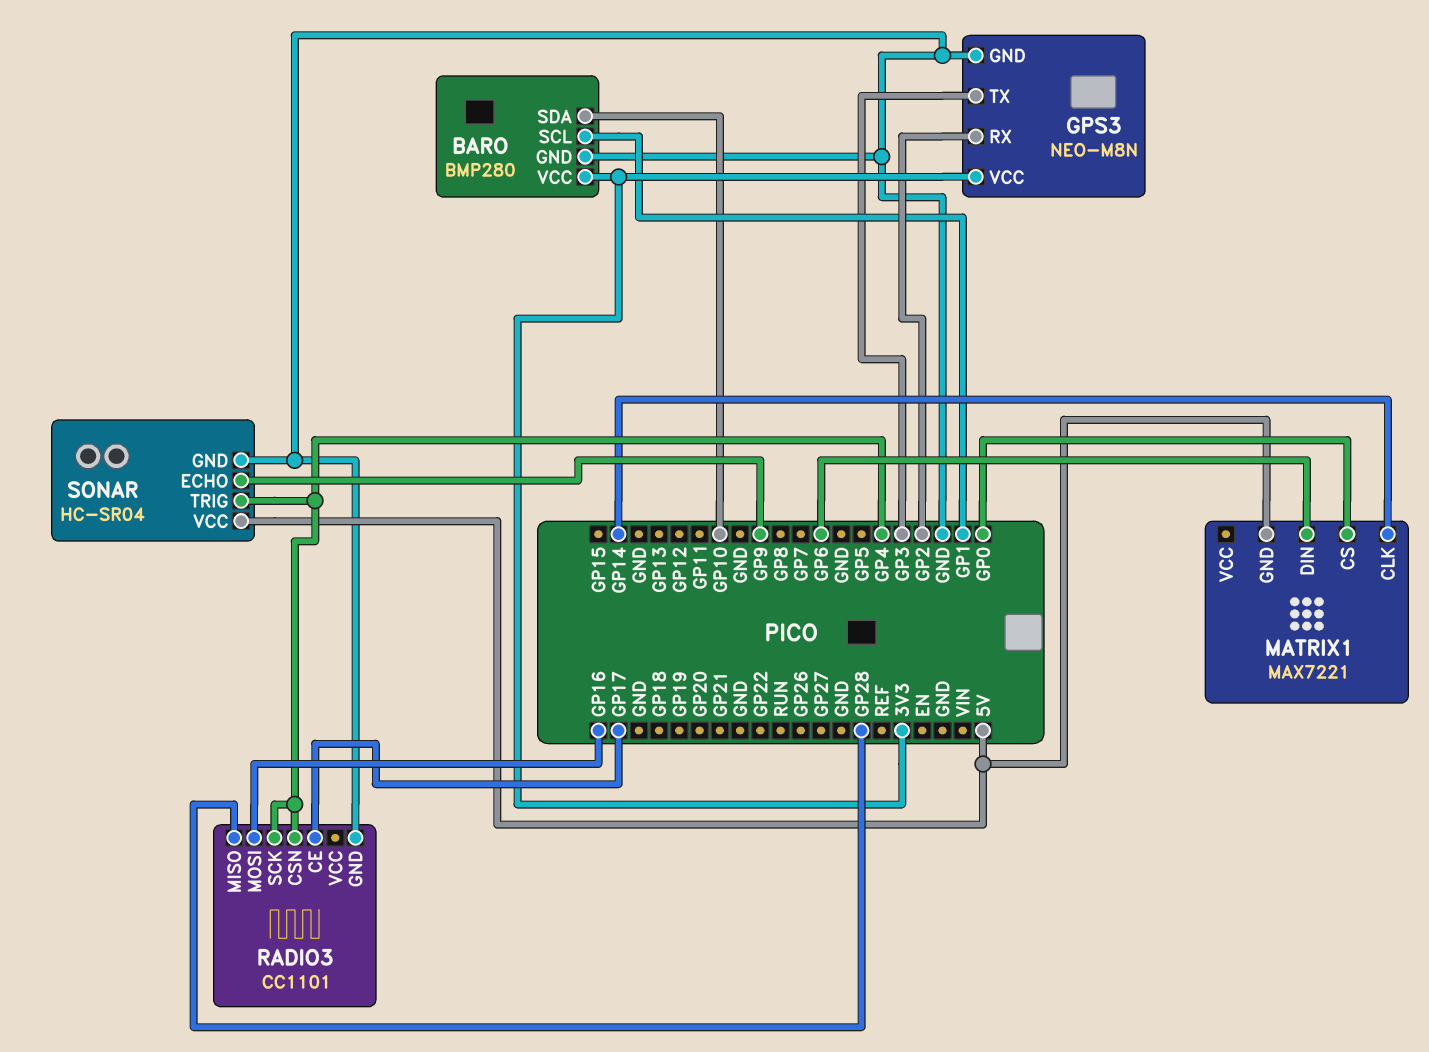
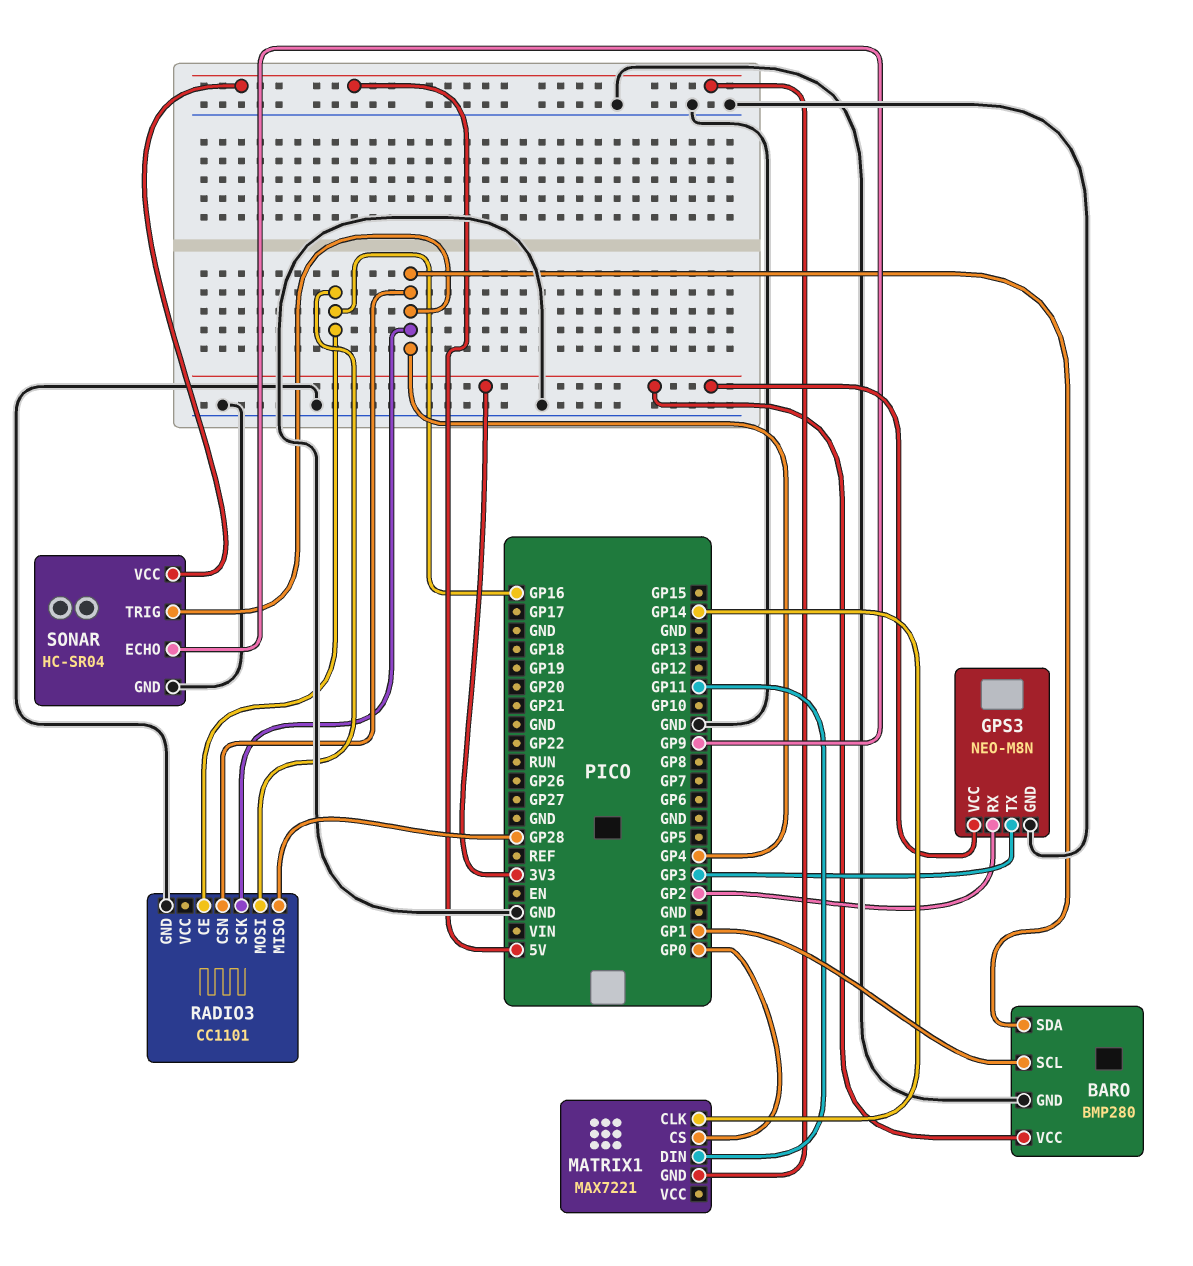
BARO pin SDA: GP10 -> GP4
MATRIX1 pin DIN: GP6 -> GP11
RADIO3 pin CE: GP17 -> GP16

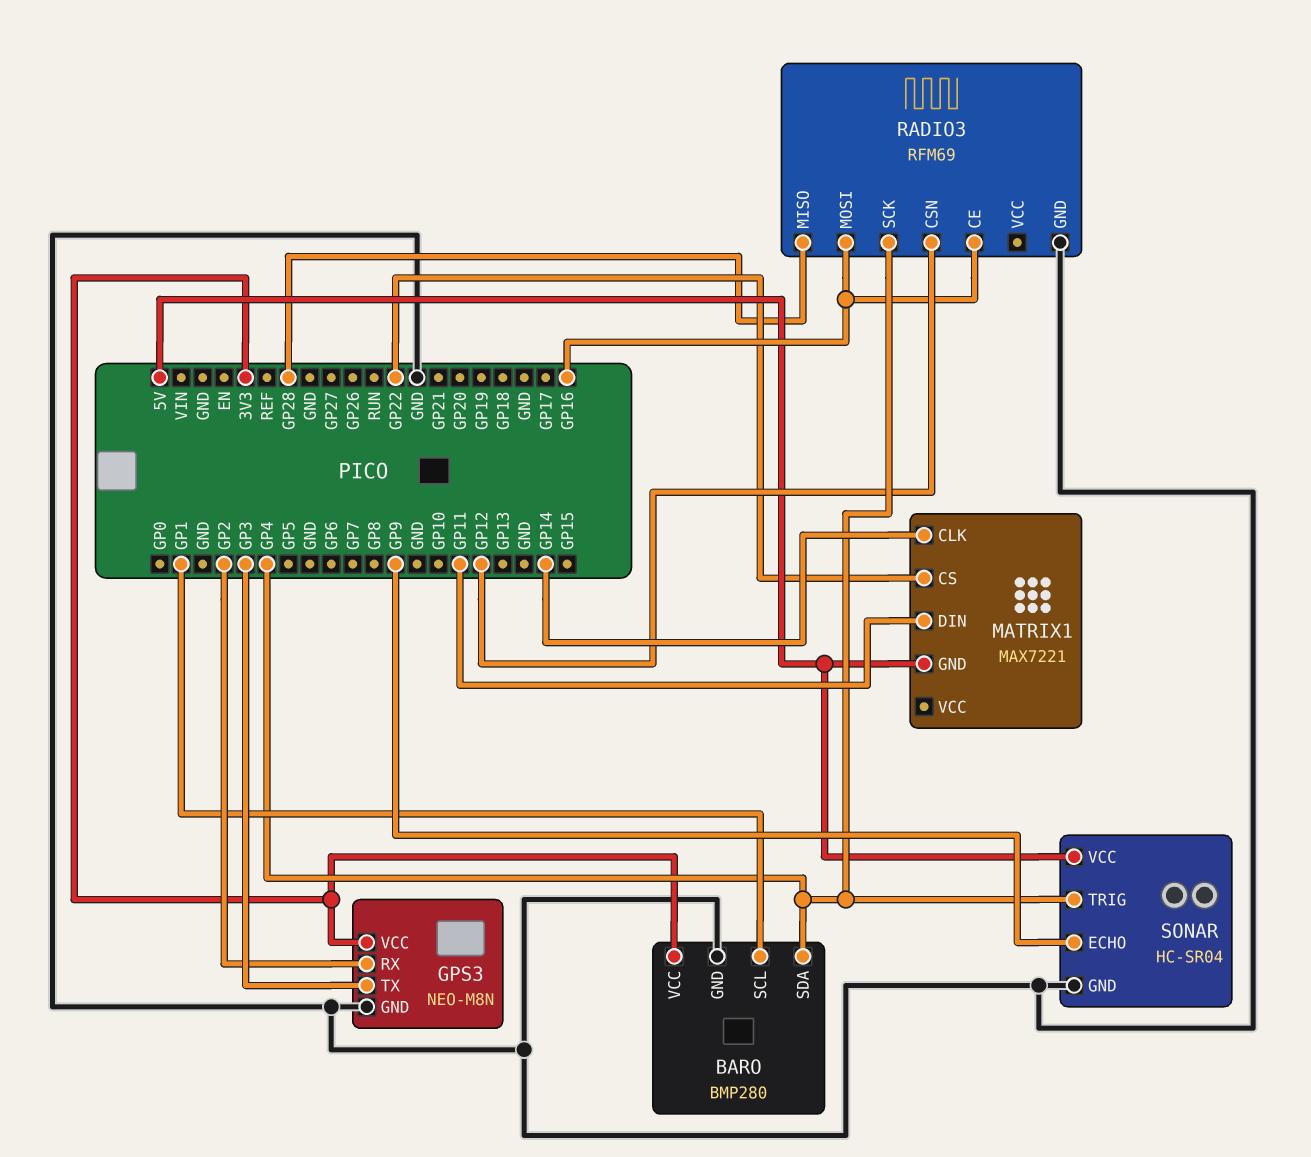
MATRIX1 pin CS: GP0 -> GP22
RADIO3: CC1101 -> RFM69
RADIO3 pin CSN: GP4 -> GP12

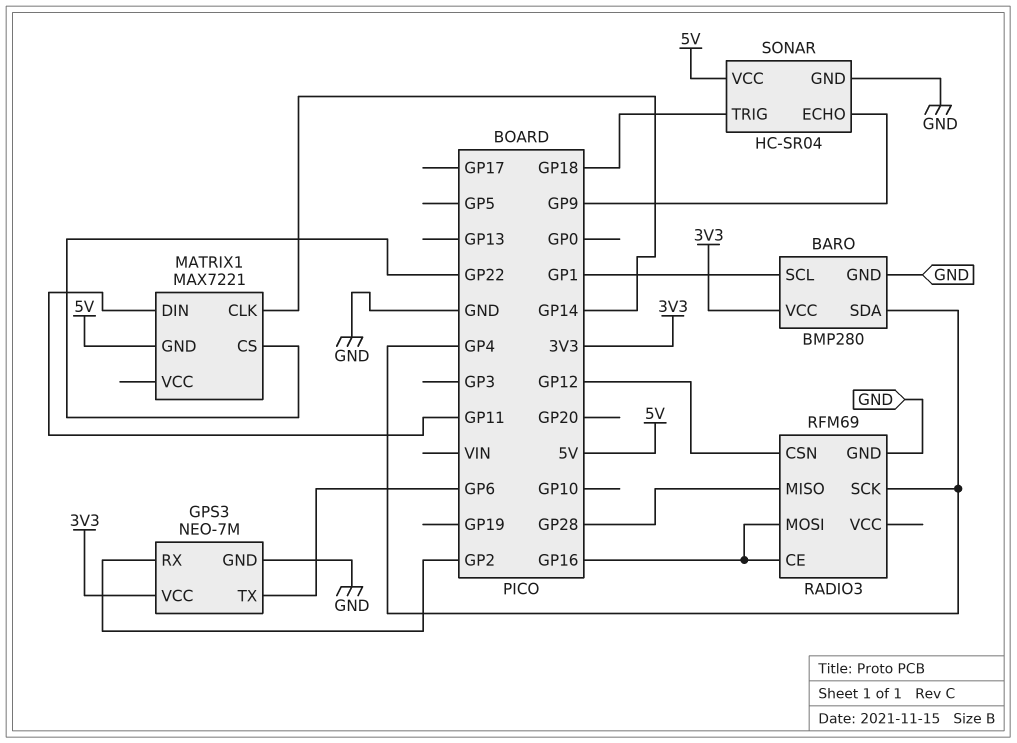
GPS3: NEO-M8N -> NEO-7M
GPS3 pin TX: GP3 -> GP6
SONAR pin TRIG: GP4 -> GP18

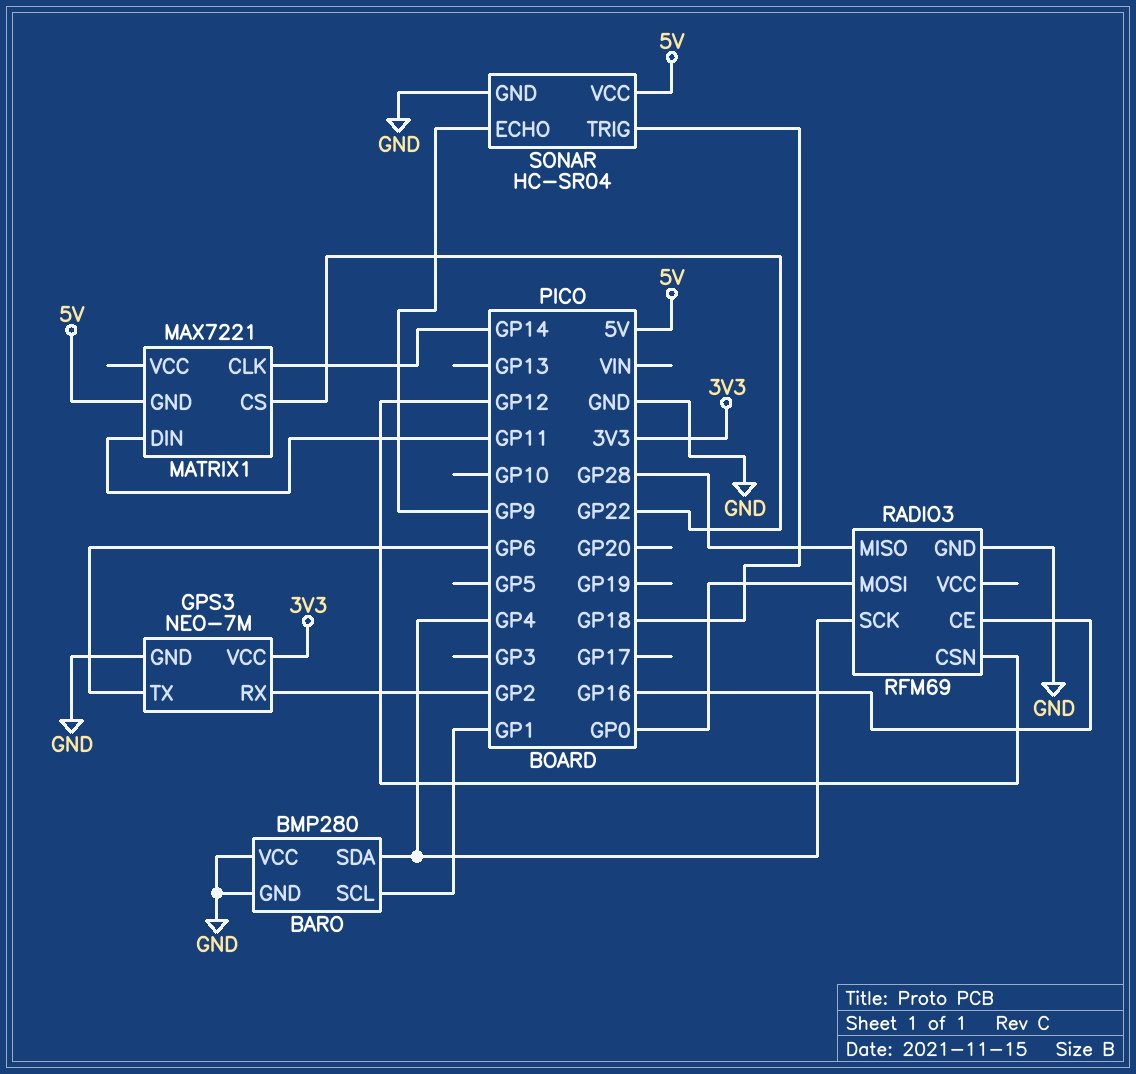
BARO pin VCC: 3V3 -> GND
RADIO3 pin MOSI: GP16 -> GP0

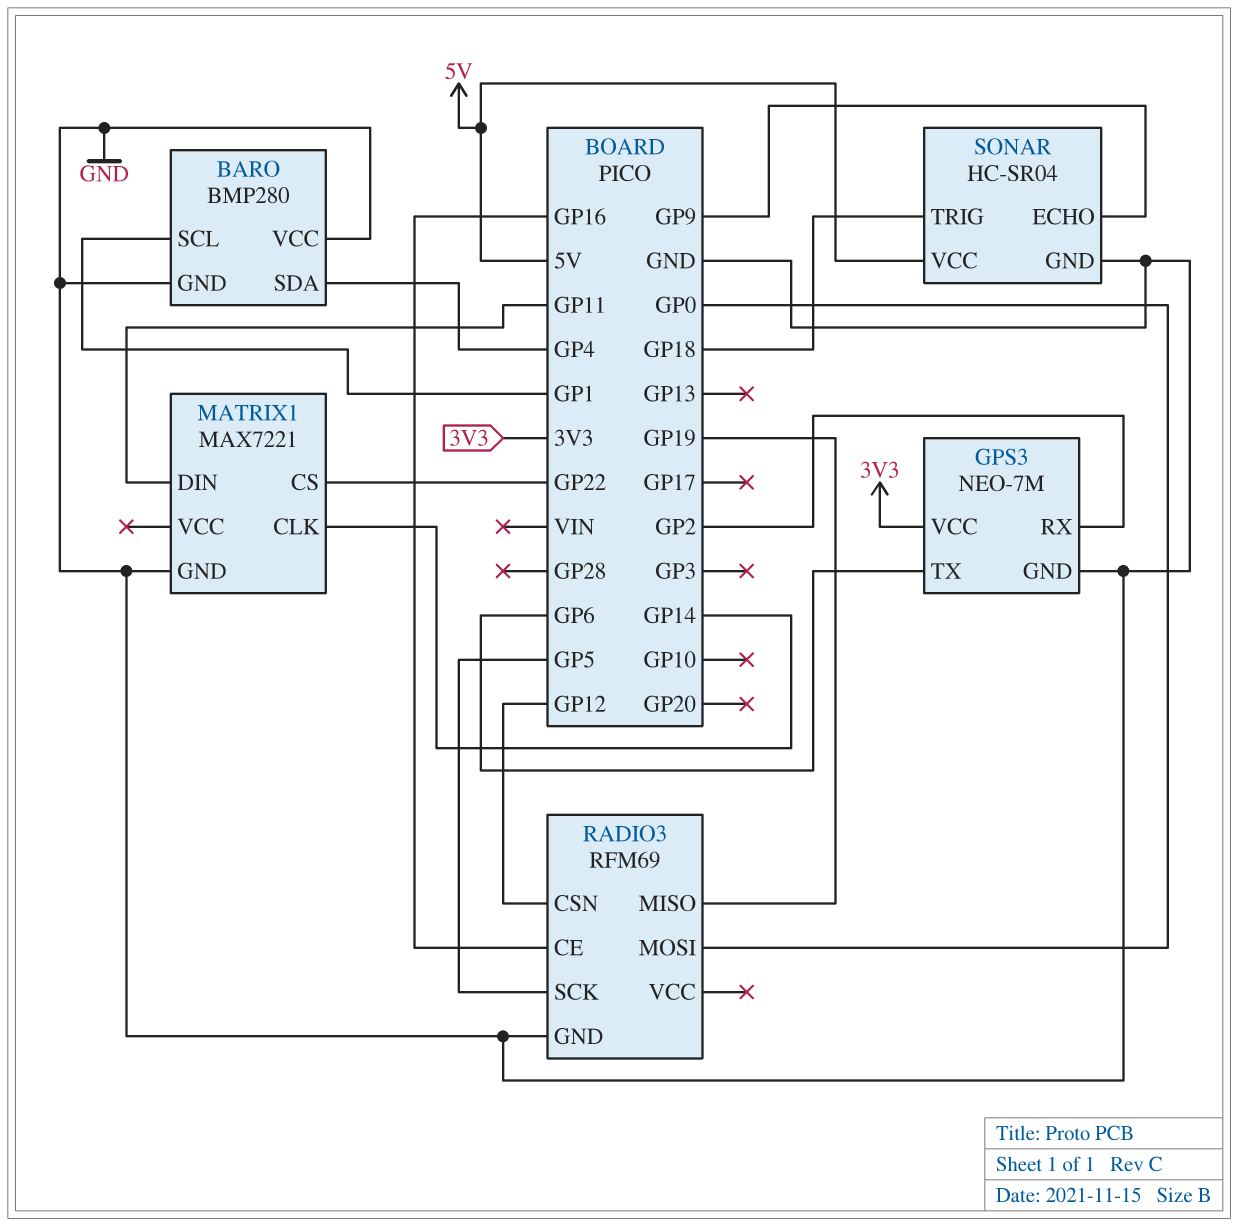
MATRIX1 pin GND: 5V -> GND
RADIO3 pin MISO: GP28 -> GP19
RADIO3 pin SCK: GP4 -> GP5

